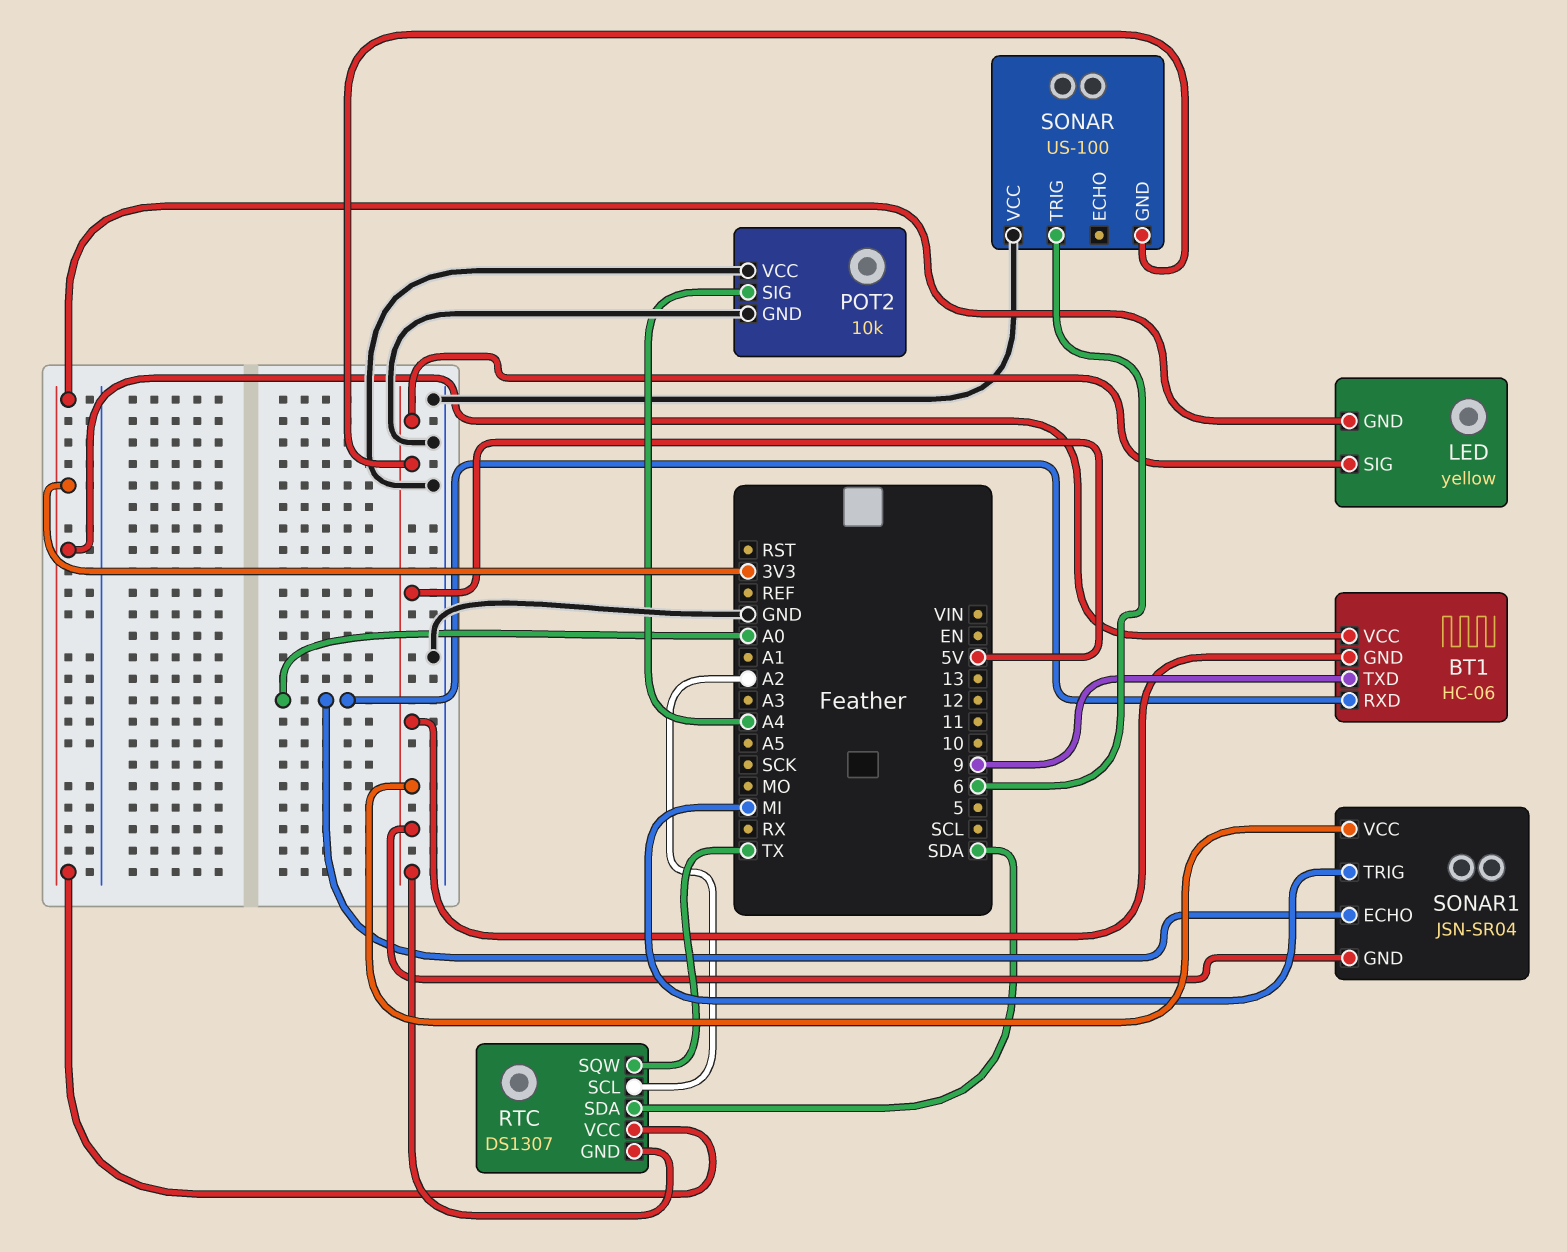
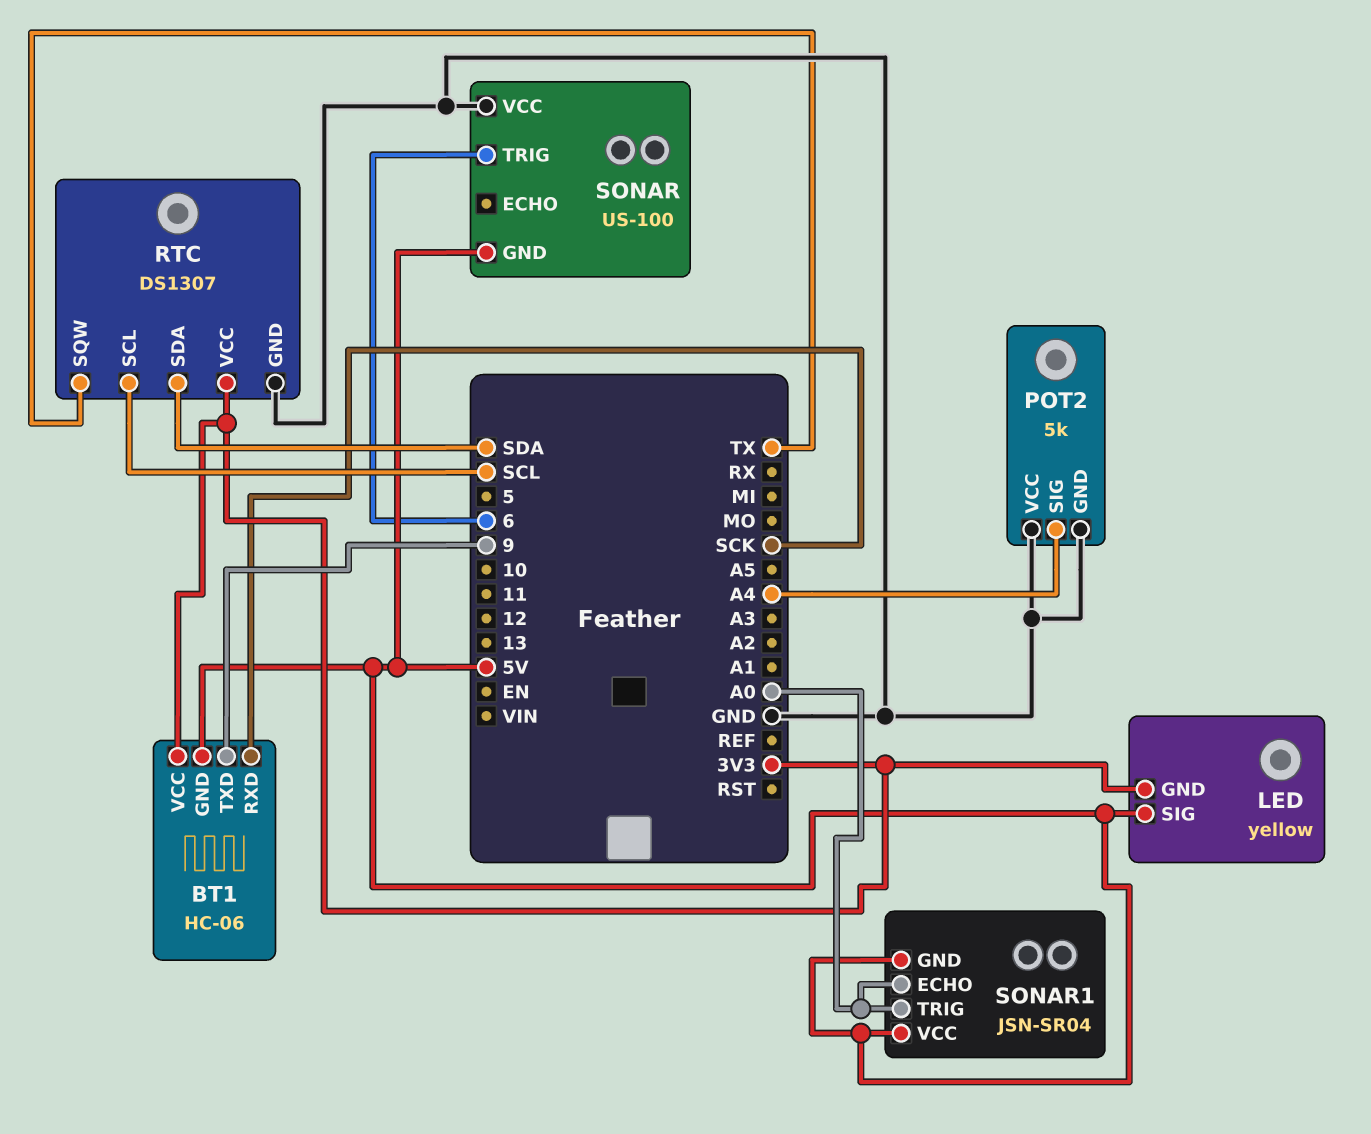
BT1 pin RXD: A0 -> SCK
POT2: 10k -> 5k
RTC pin GND: 5V -> GND
RTC pin SCL: A2 -> SCL
SONAR1 pin TRIG: MI -> A0

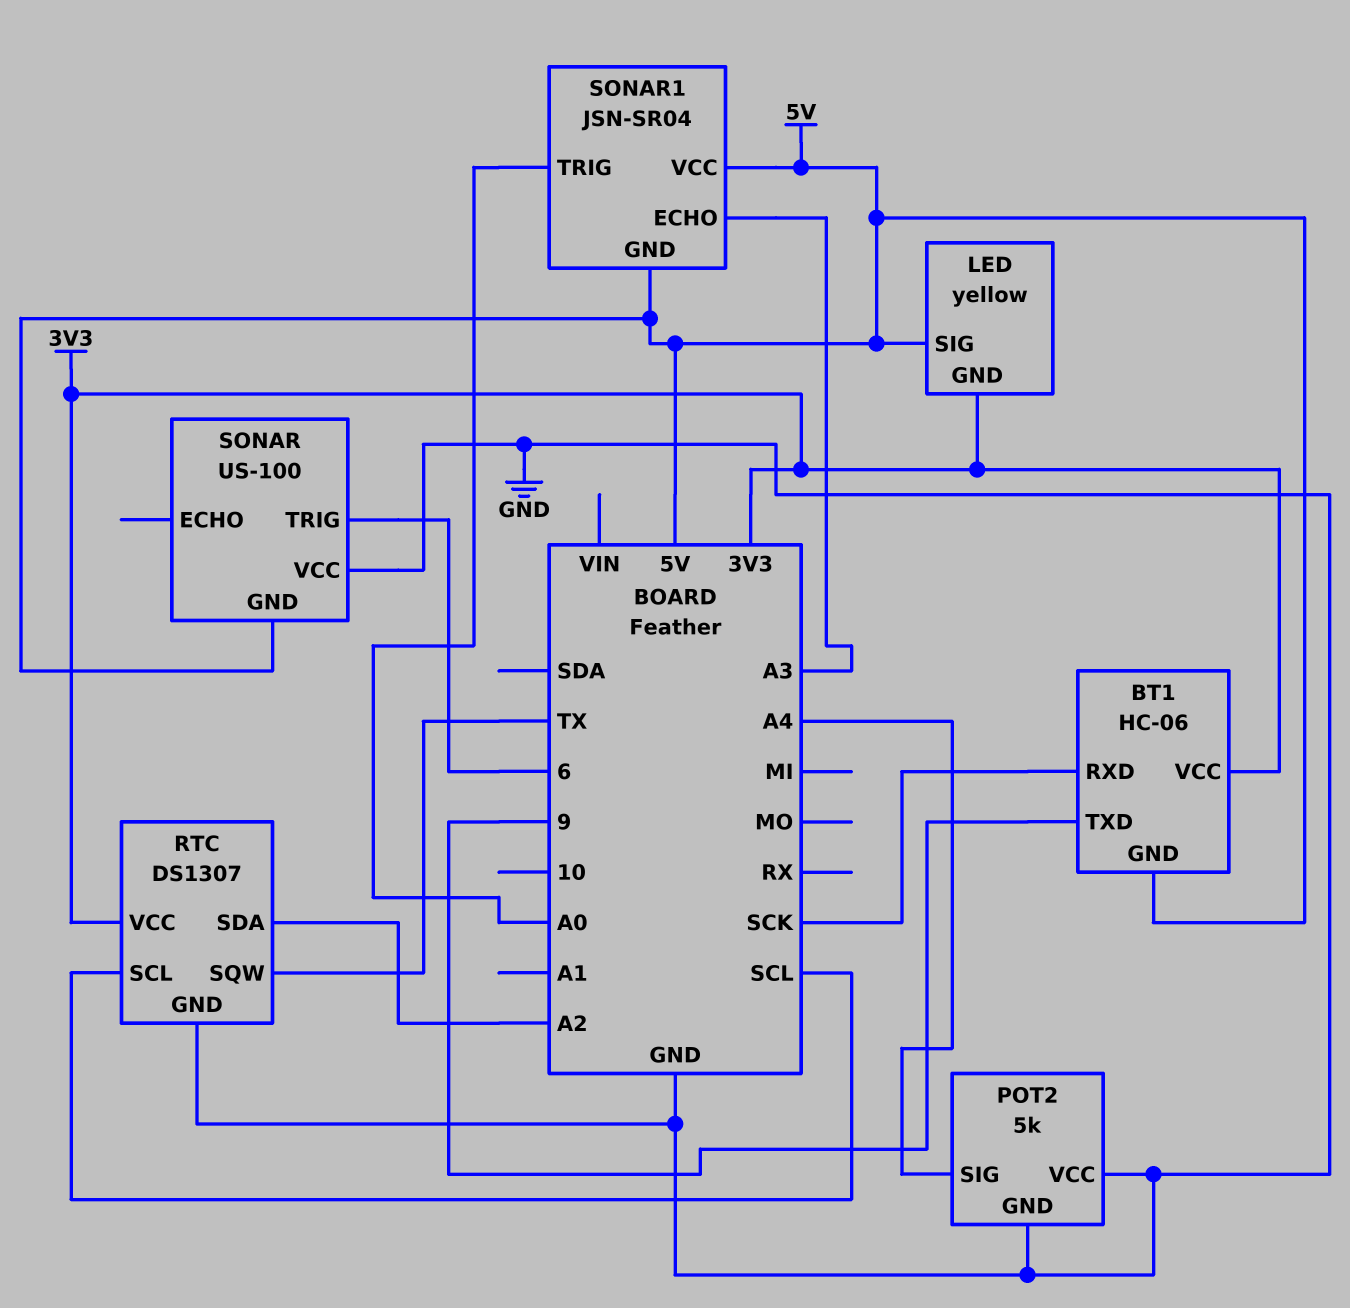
RTC pin SDA: SDA -> A2
SONAR1 pin ECHO: A0 -> A3

